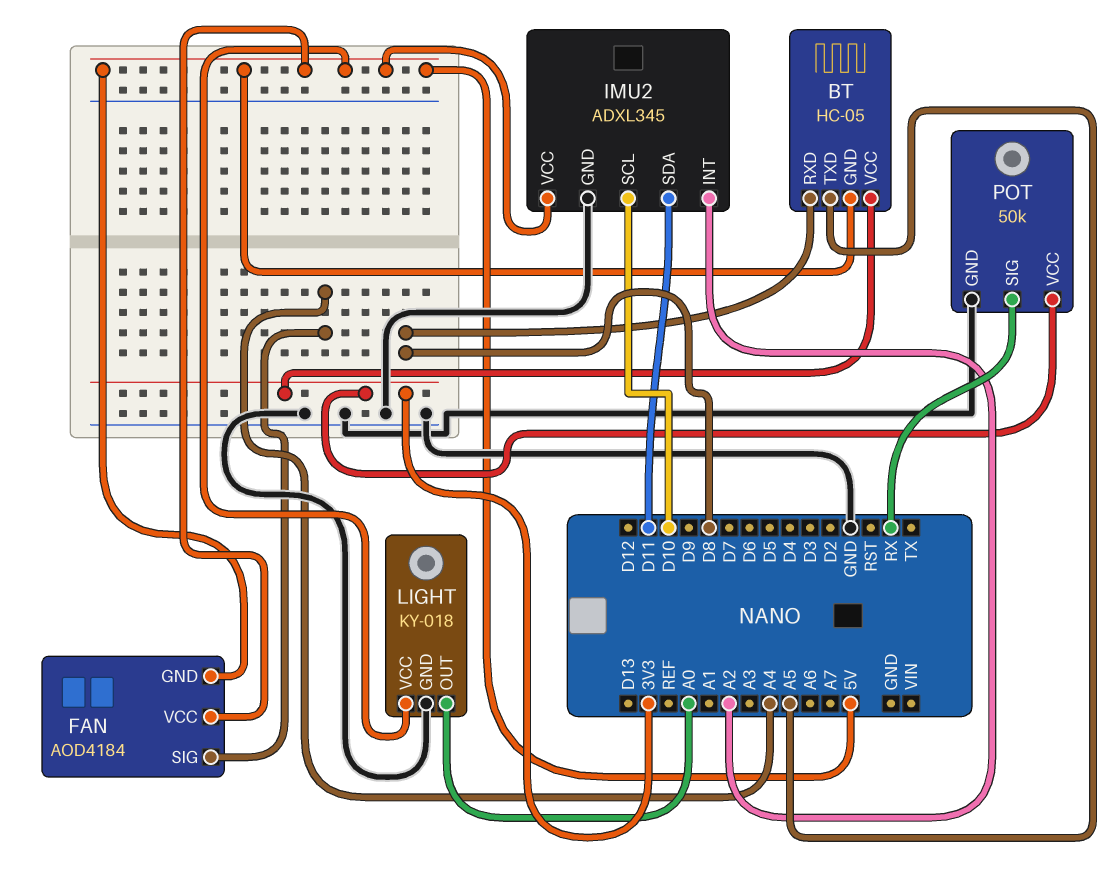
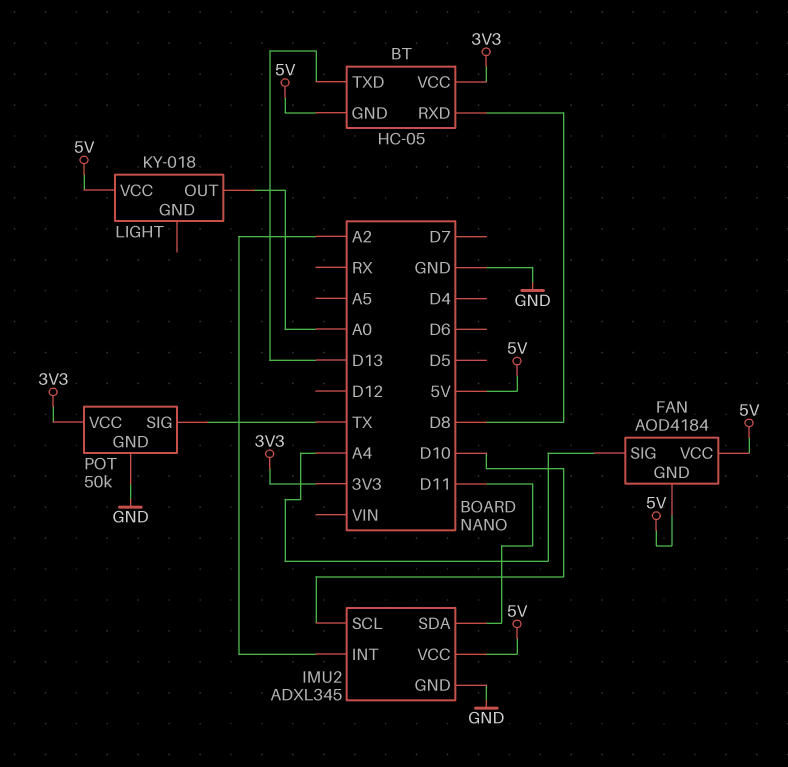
BT pin TXD: A5 -> D13
LIGHT pin GND: GND -> none
POT pin SIG: RX -> TX

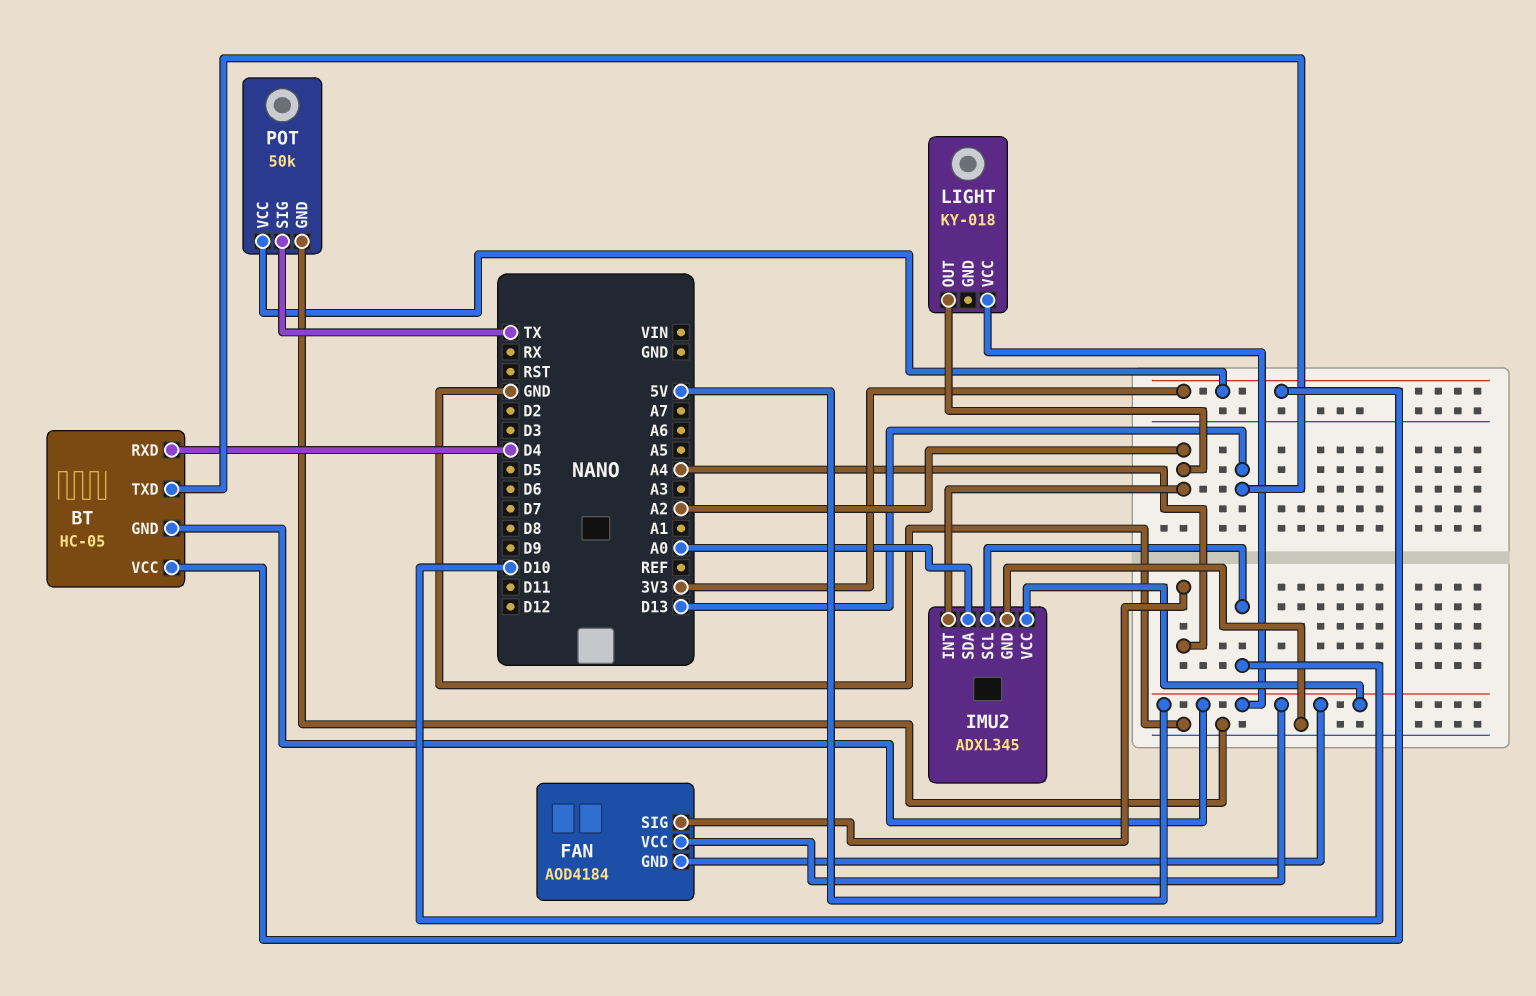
BT pin RXD: D8 -> D4
IMU2 pin SDA: D11 -> A0
LIGHT pin OUT: A0 -> A2

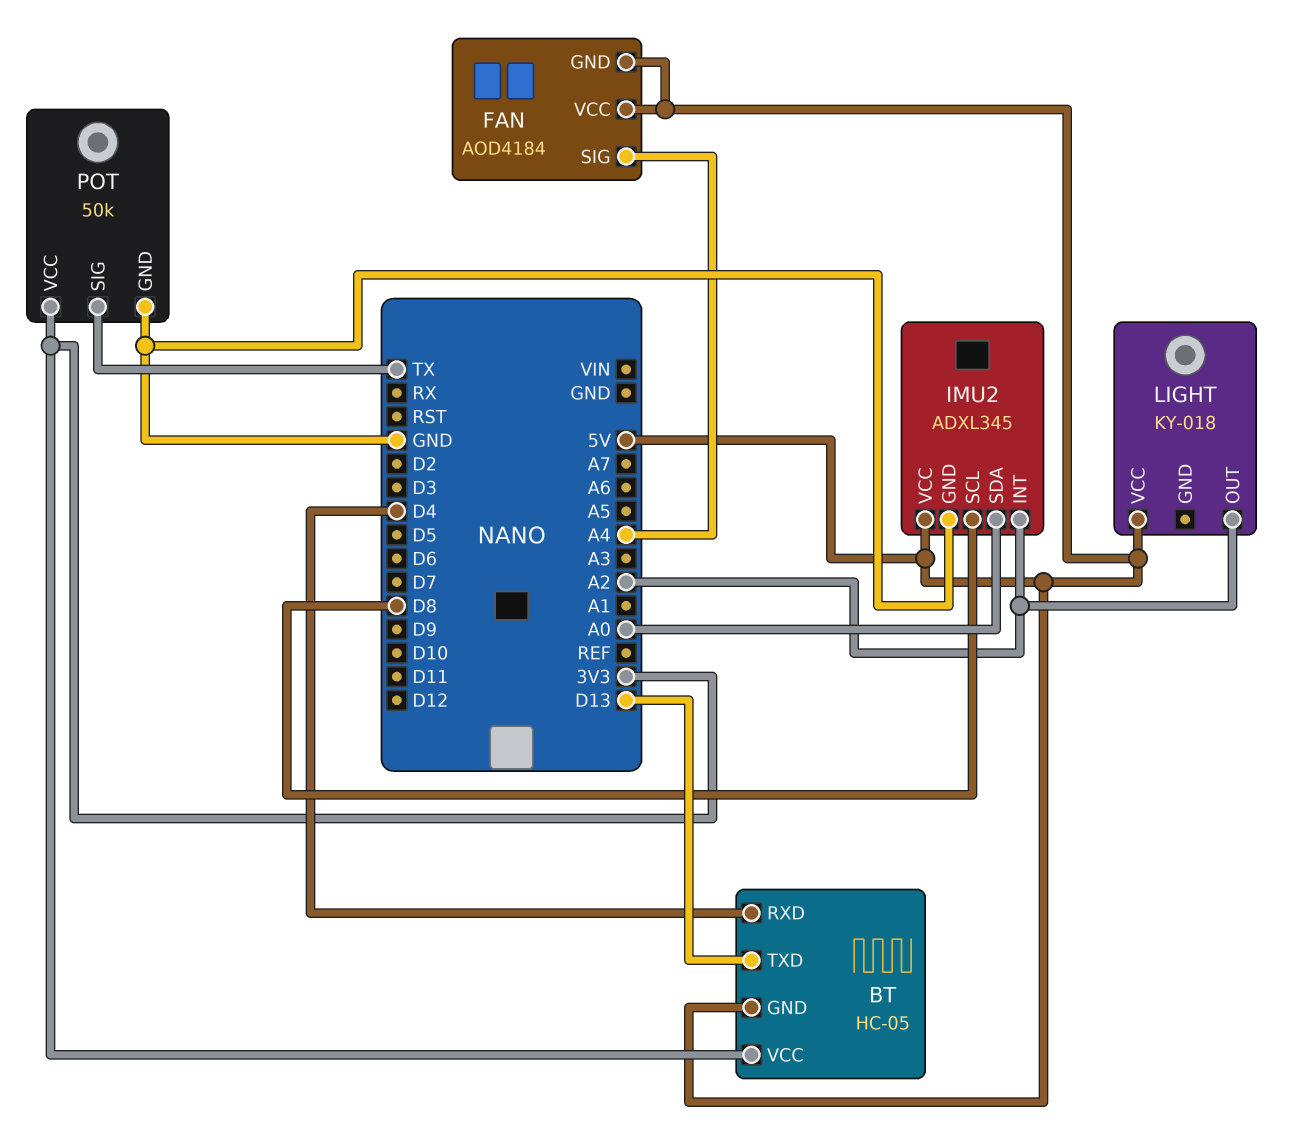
IMU2 pin SCL: D10 -> D8

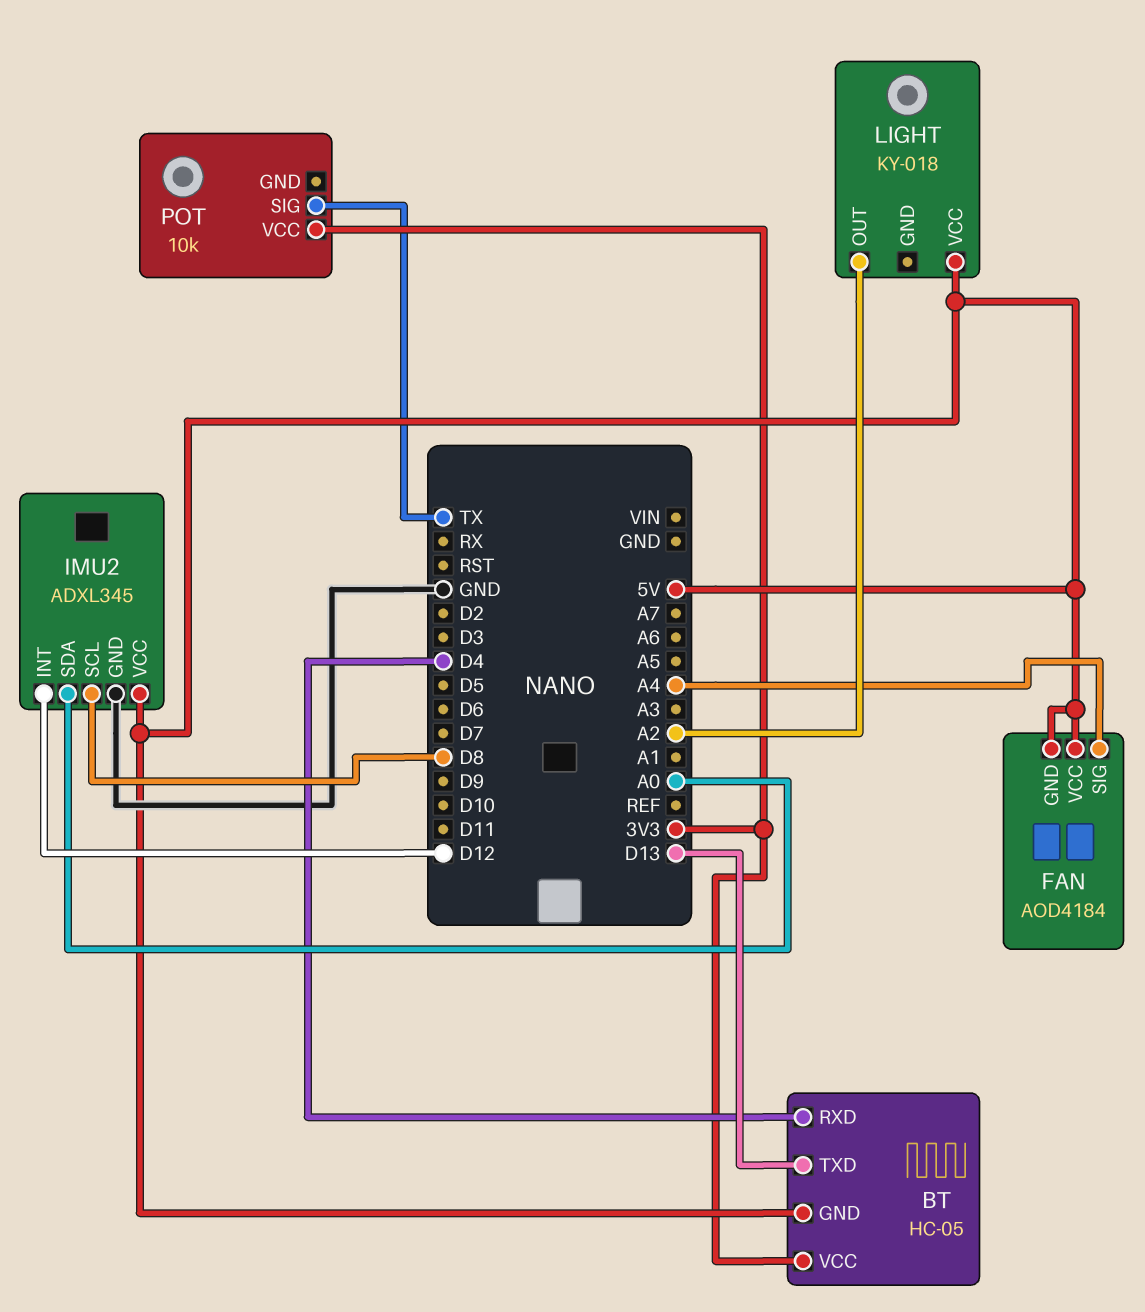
IMU2 pin INT: A2 -> D12
POT: 50k -> 10k
POT pin GND: GND -> none

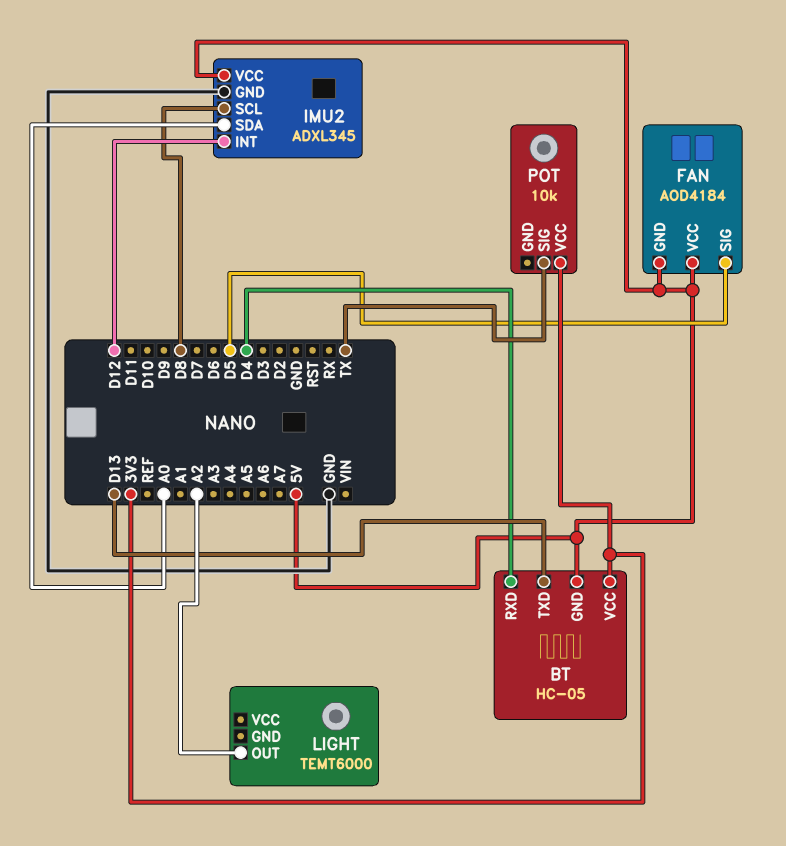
FAN pin SIG: A4 -> D5
LIGHT: KY-018 -> TEMT6000
LIGHT pin VCC: 5V -> none

